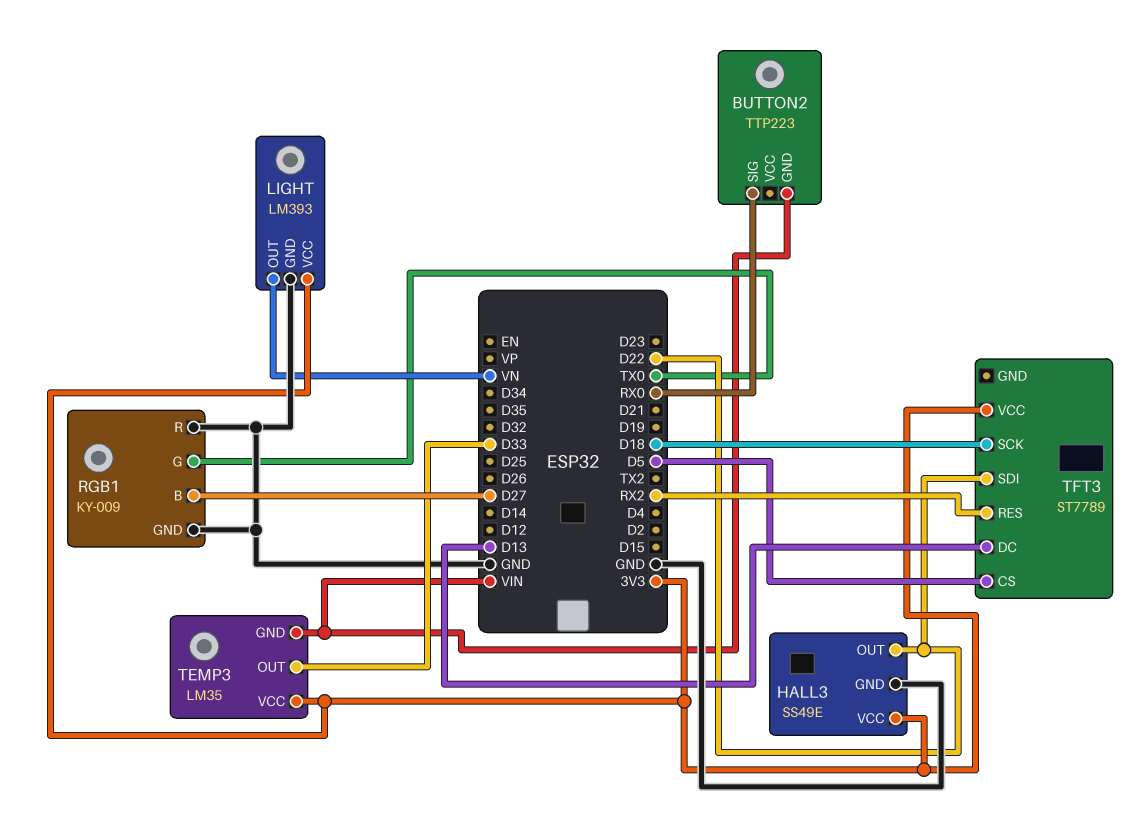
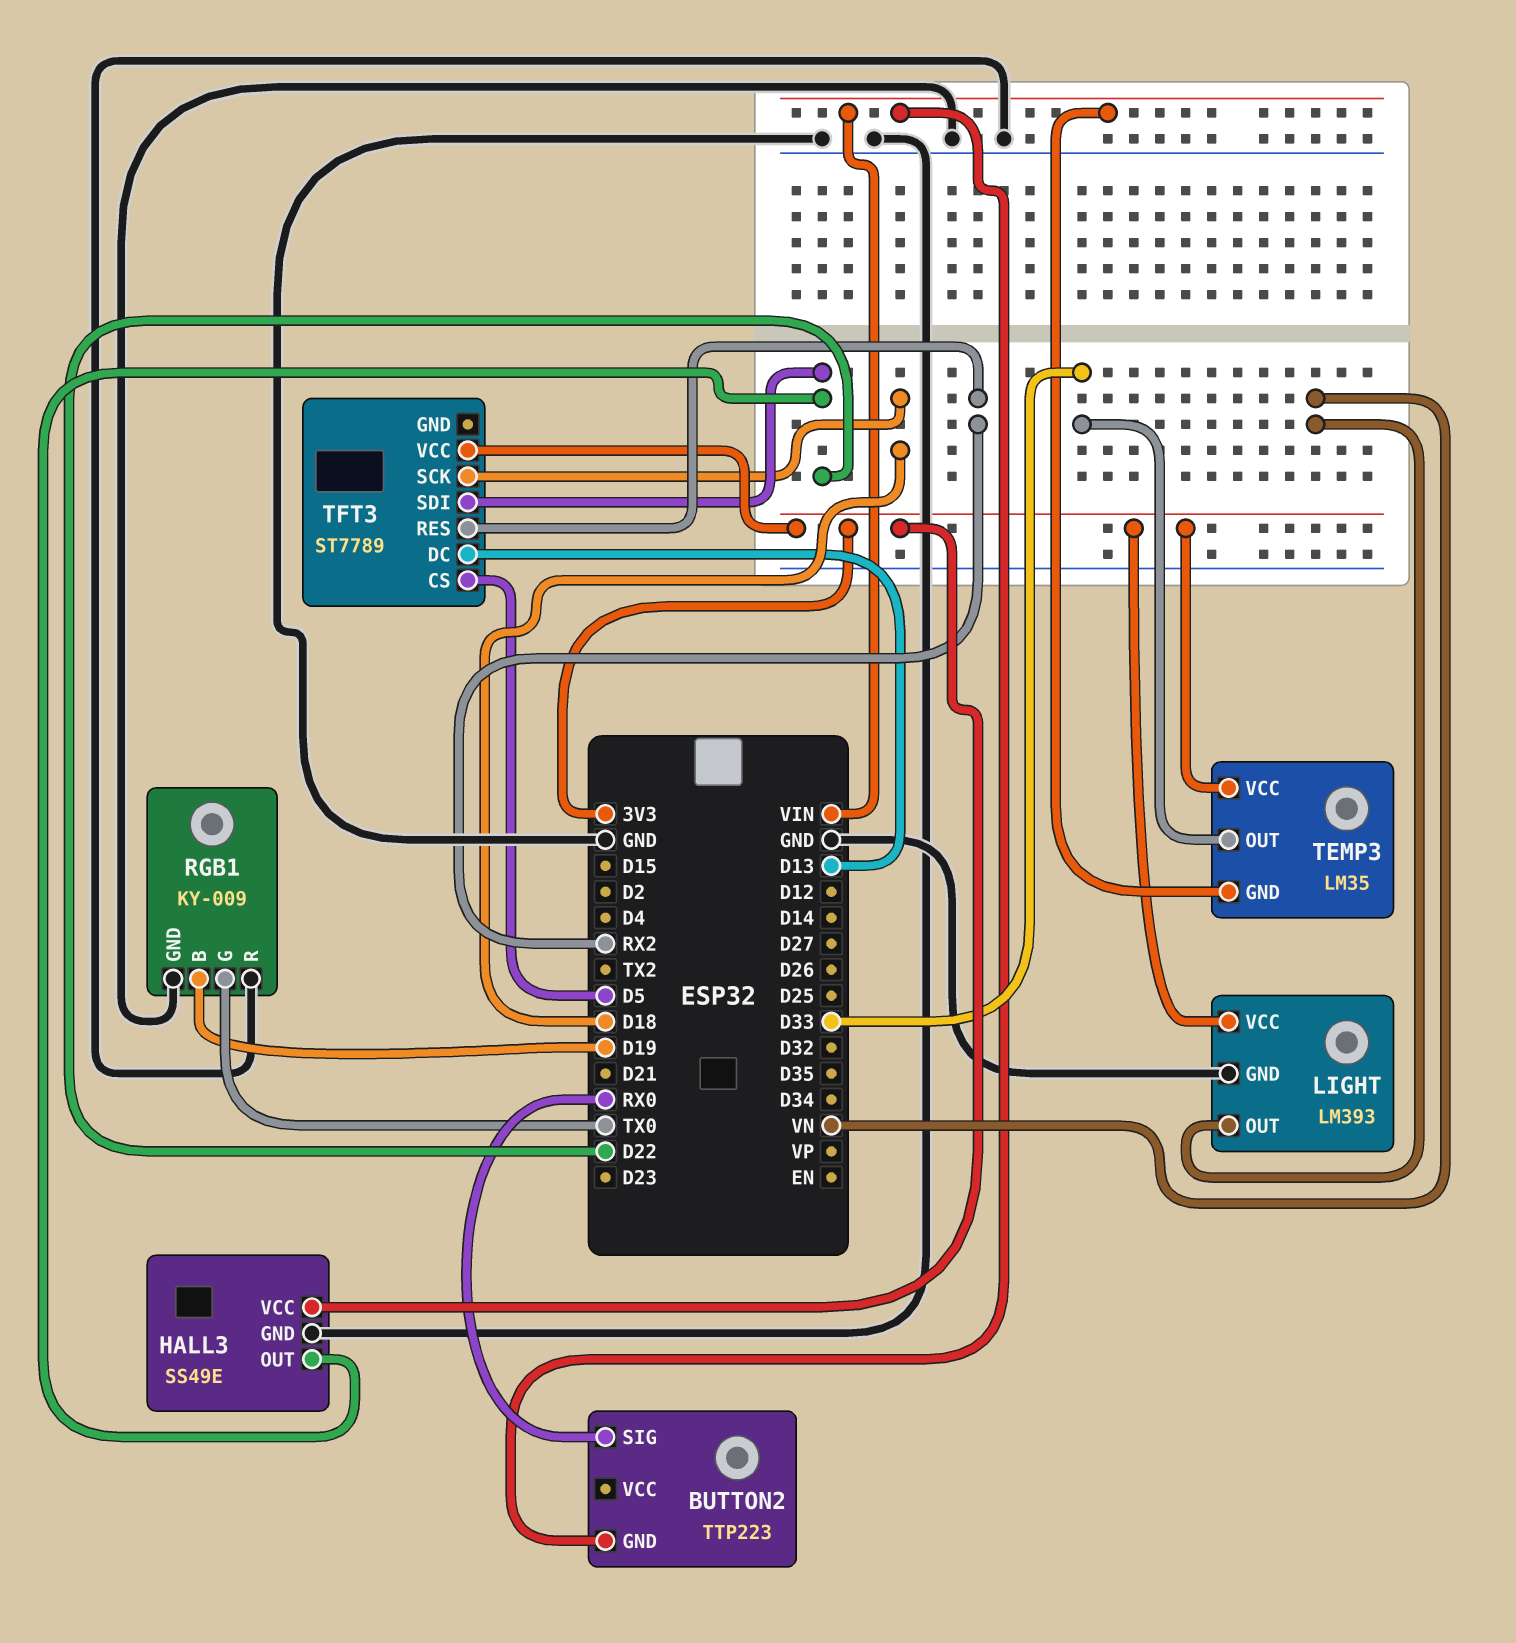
RGB1 pin B: D27 -> D19

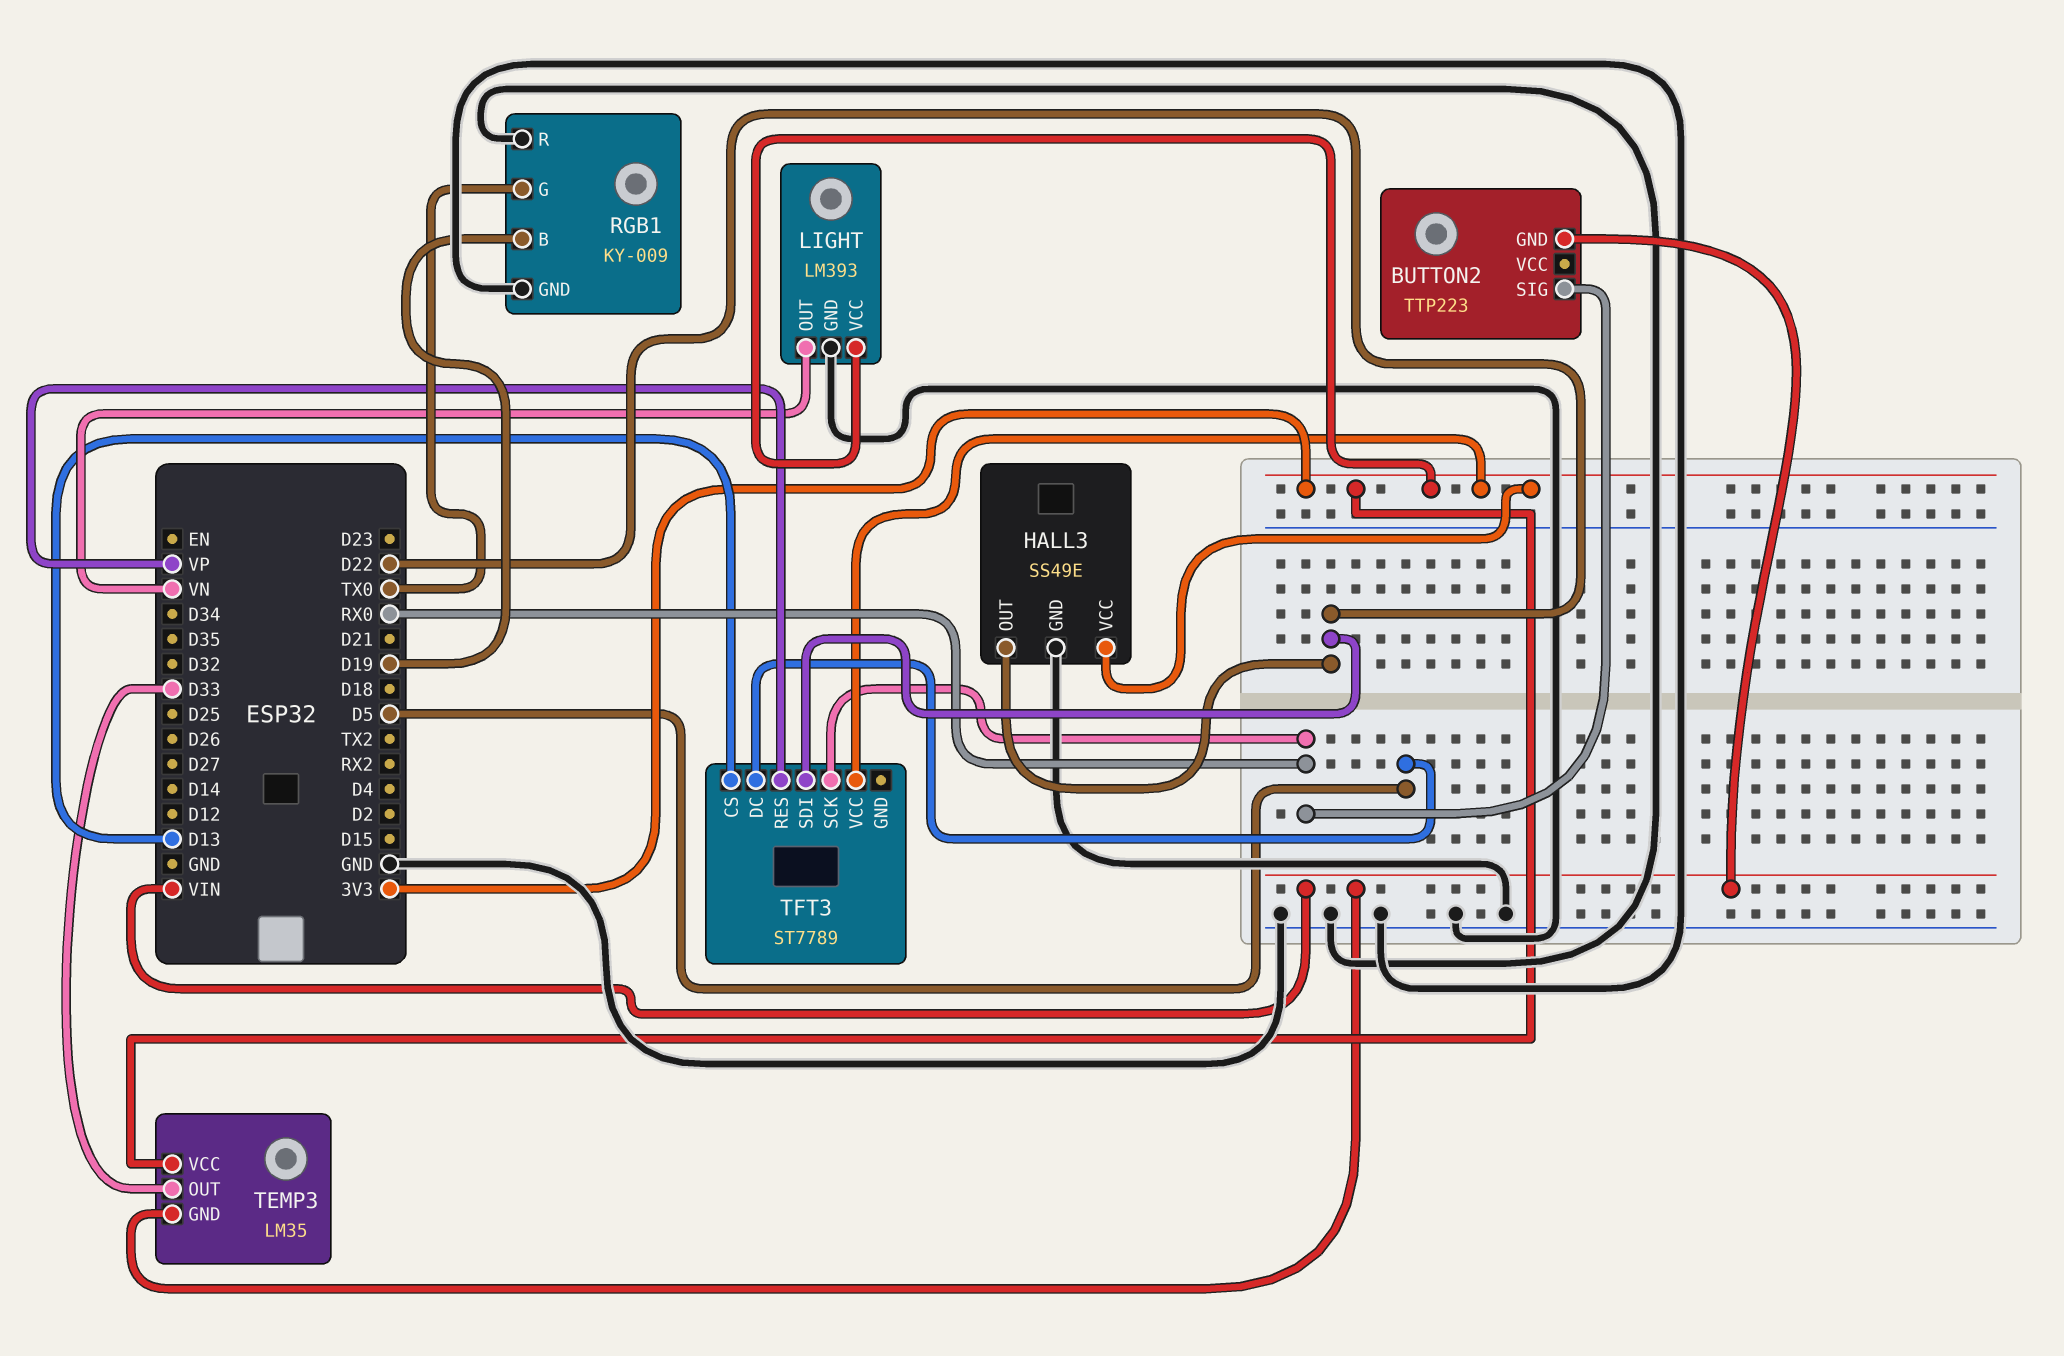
TFT3 pin CS: D5 -> D13
TFT3 pin DC: D13 -> D5
TFT3 pin RES: RX2 -> VP
TFT3 pin SCK: D18 -> RX0

